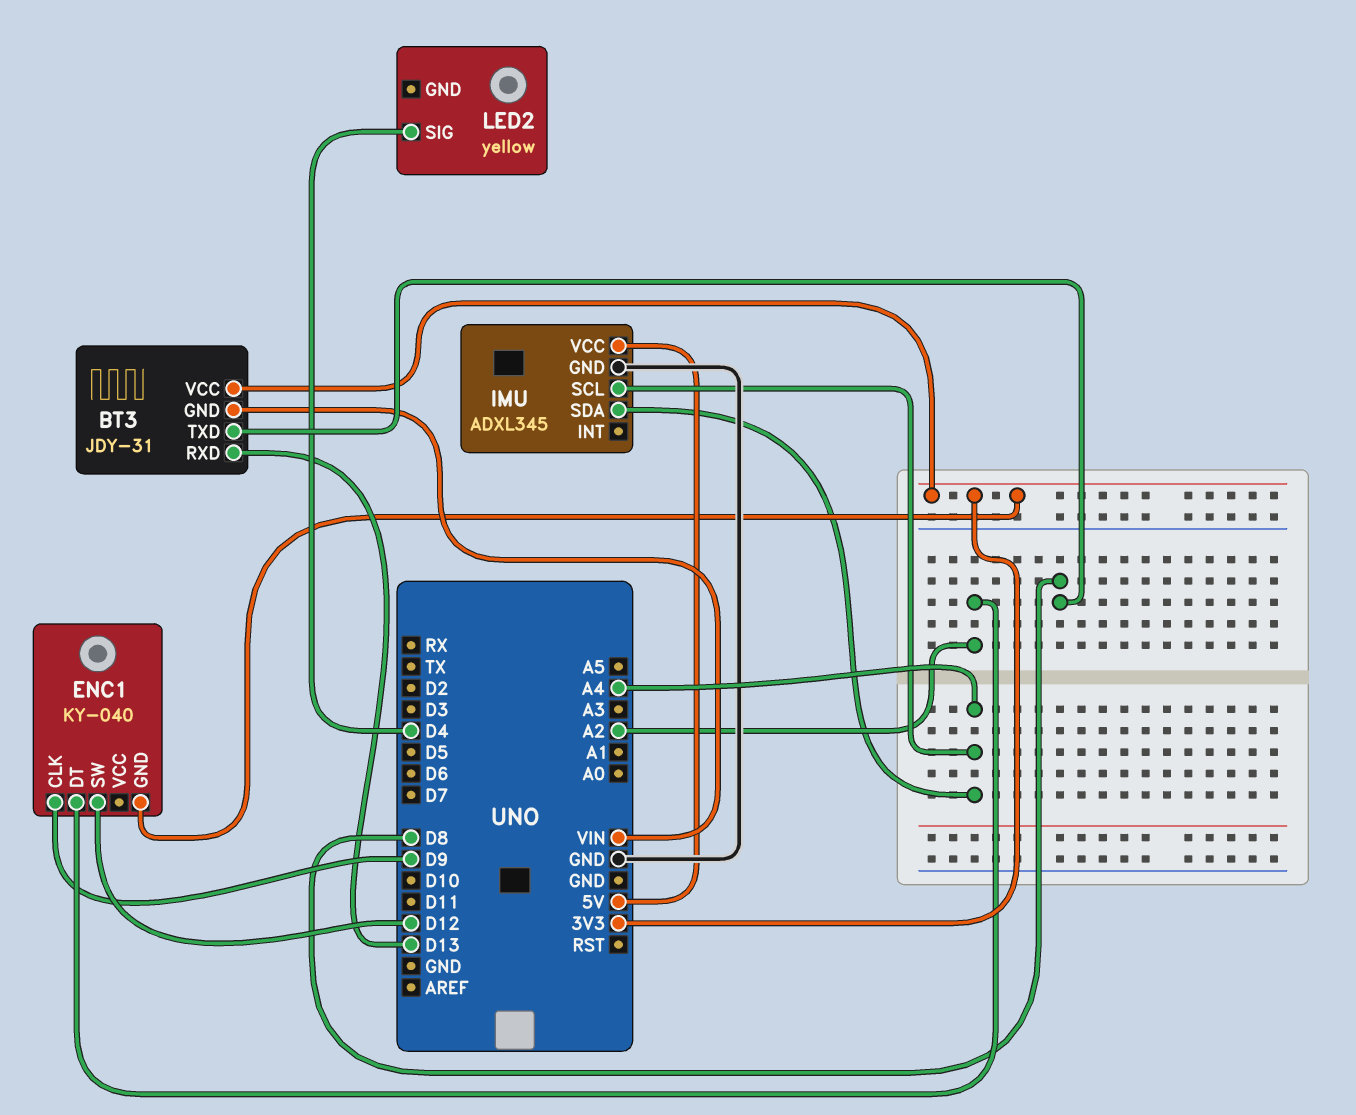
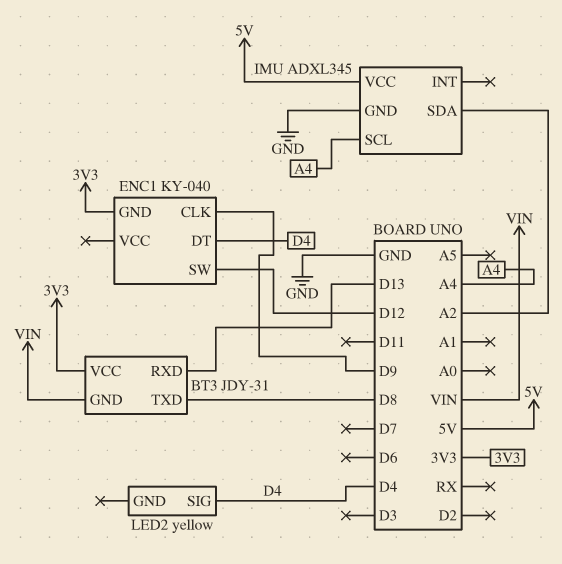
ENC1 pin DT: A2 -> D4
IMU pin SDA: A4 -> A2

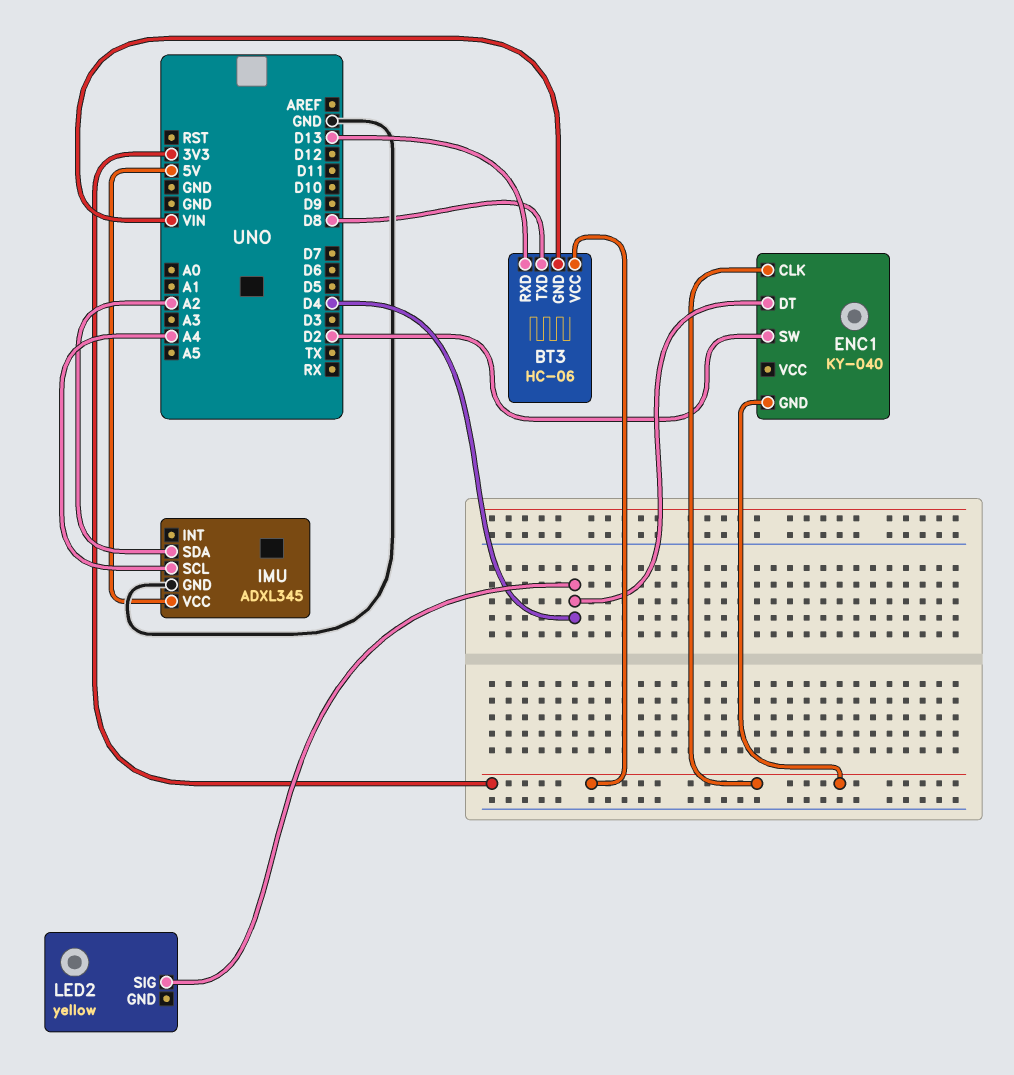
BT3: JDY-31 -> HC-06
ENC1 pin CLK: D9 -> 3V3
ENC1 pin SW: D12 -> D2

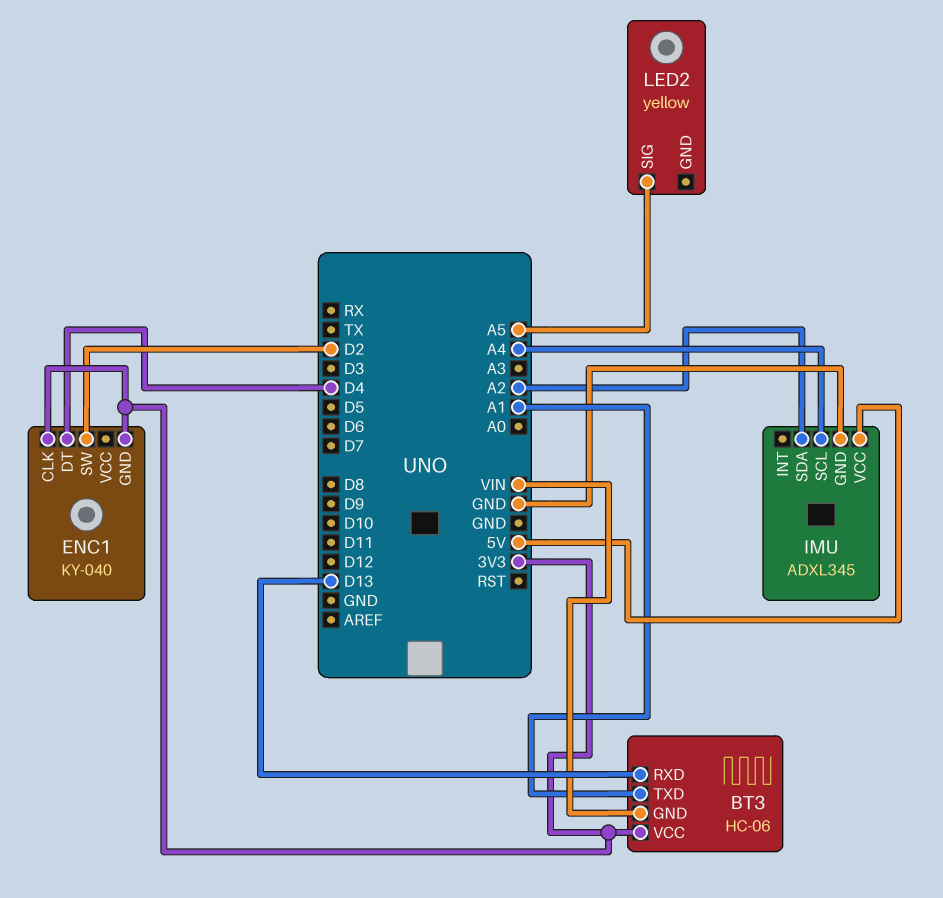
BT3 pin TXD: D8 -> A1
LED2 pin SIG: D4 -> A5

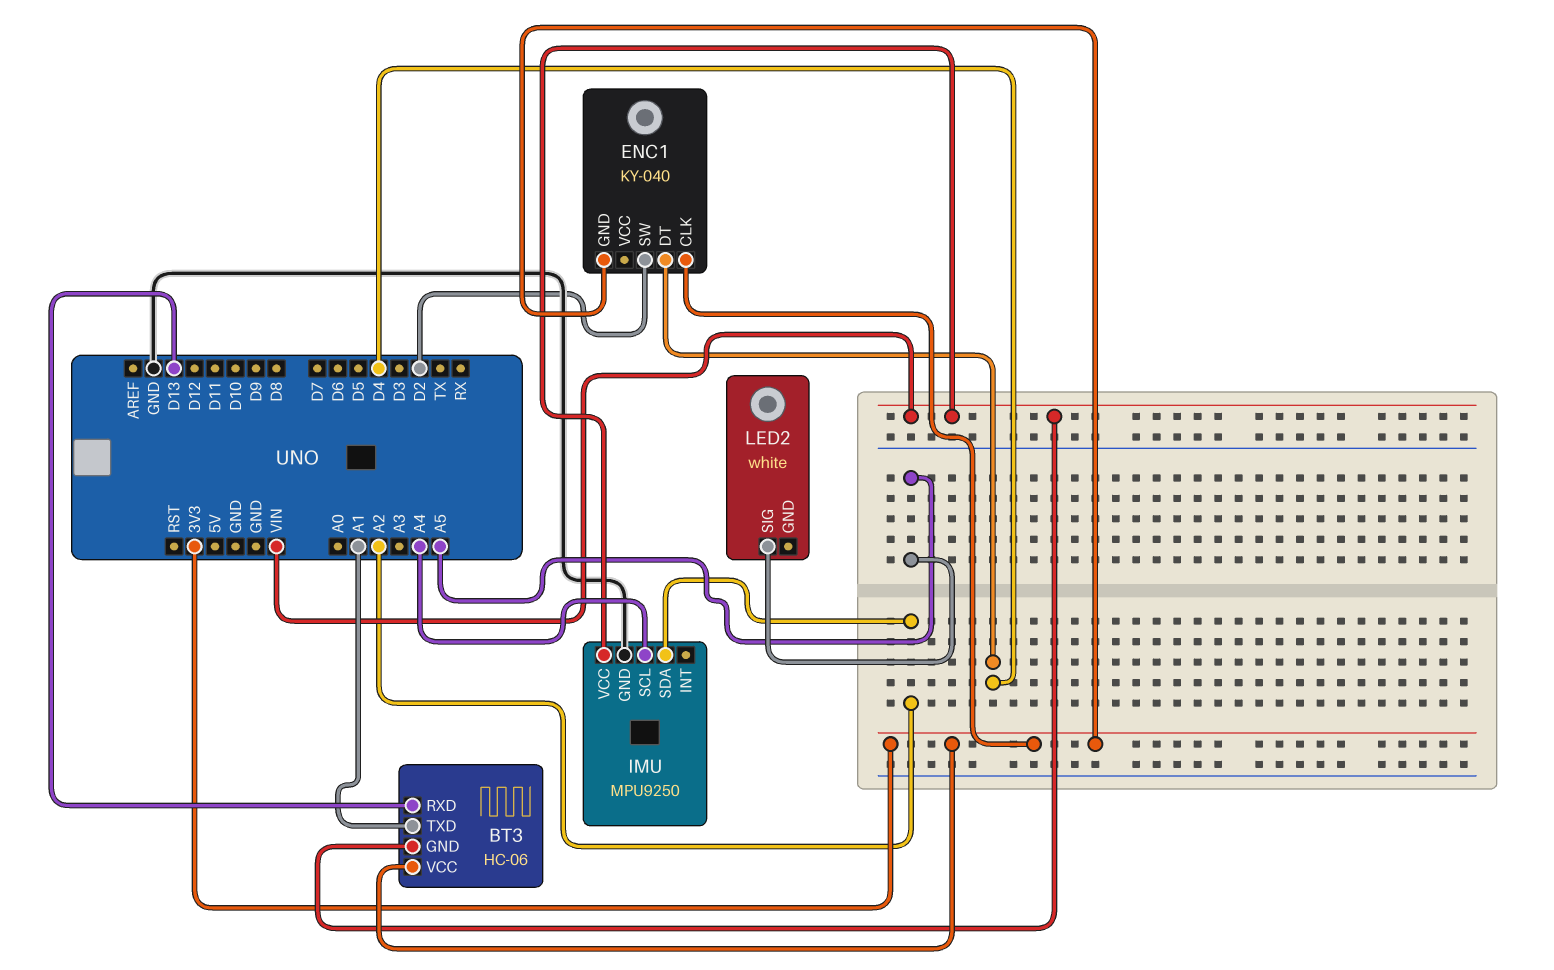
IMU: ADXL345 -> MPU9250
IMU pin VCC: 5V -> VIN
LED2: yellow -> white

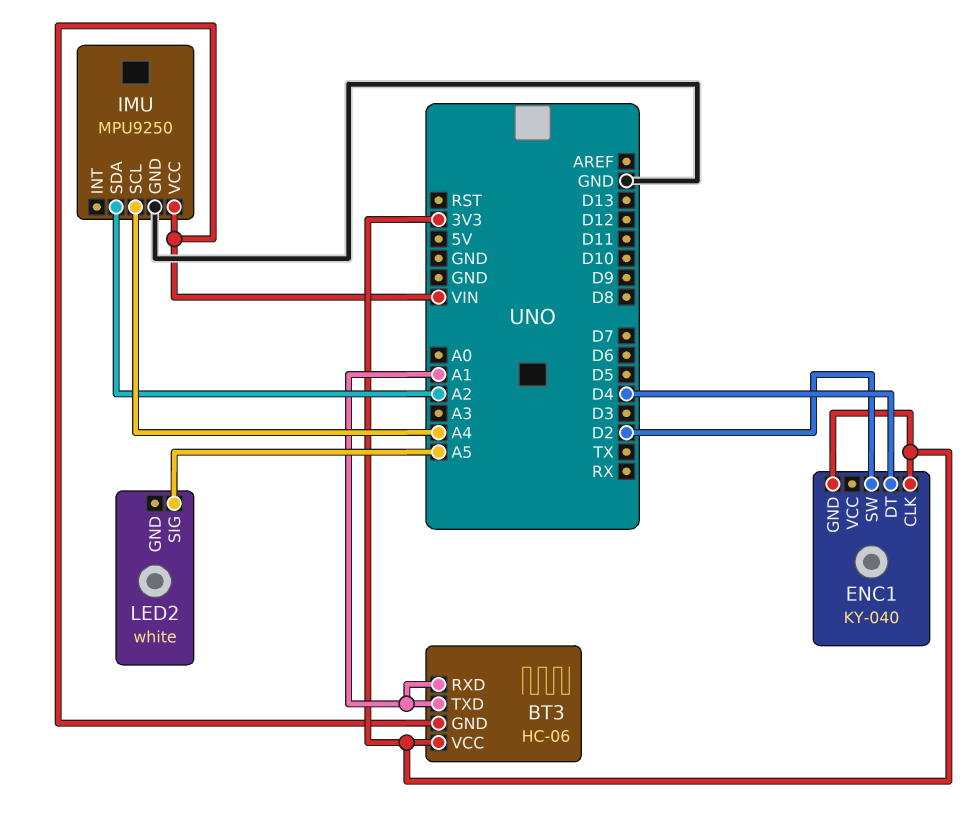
BT3 pin RXD: D13 -> A1

